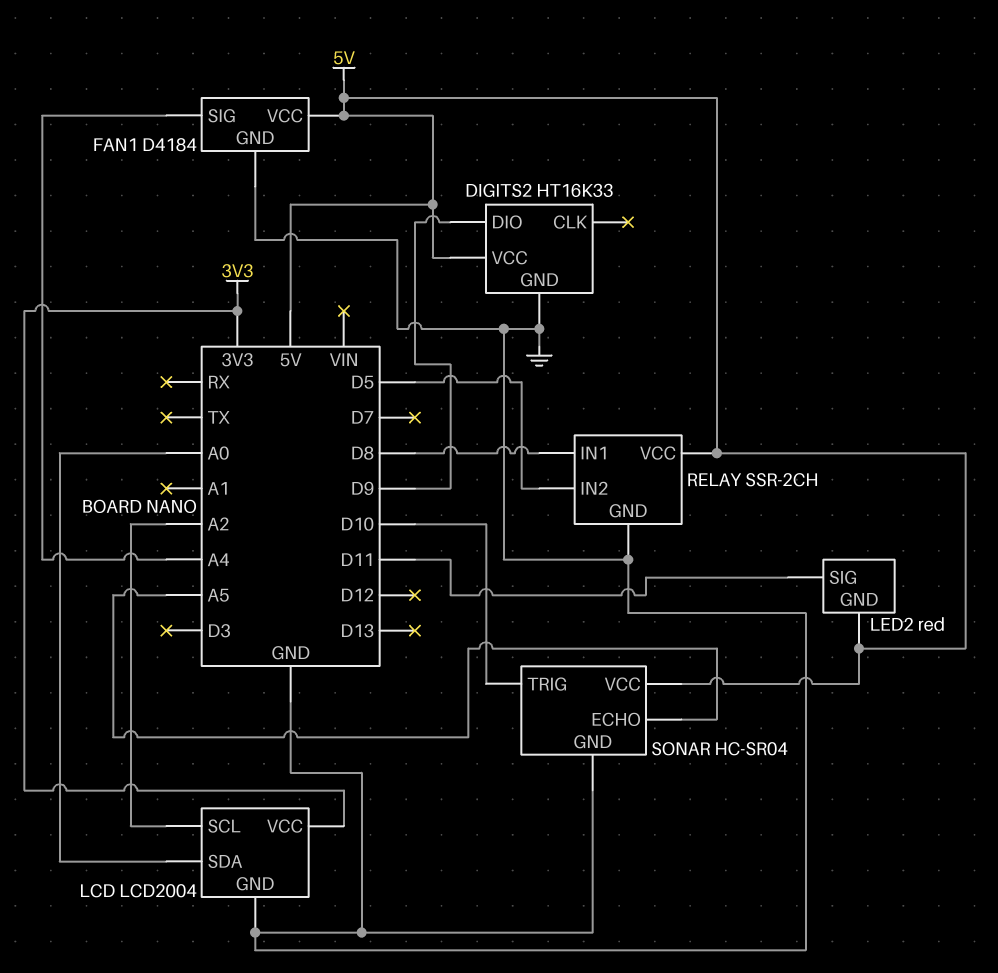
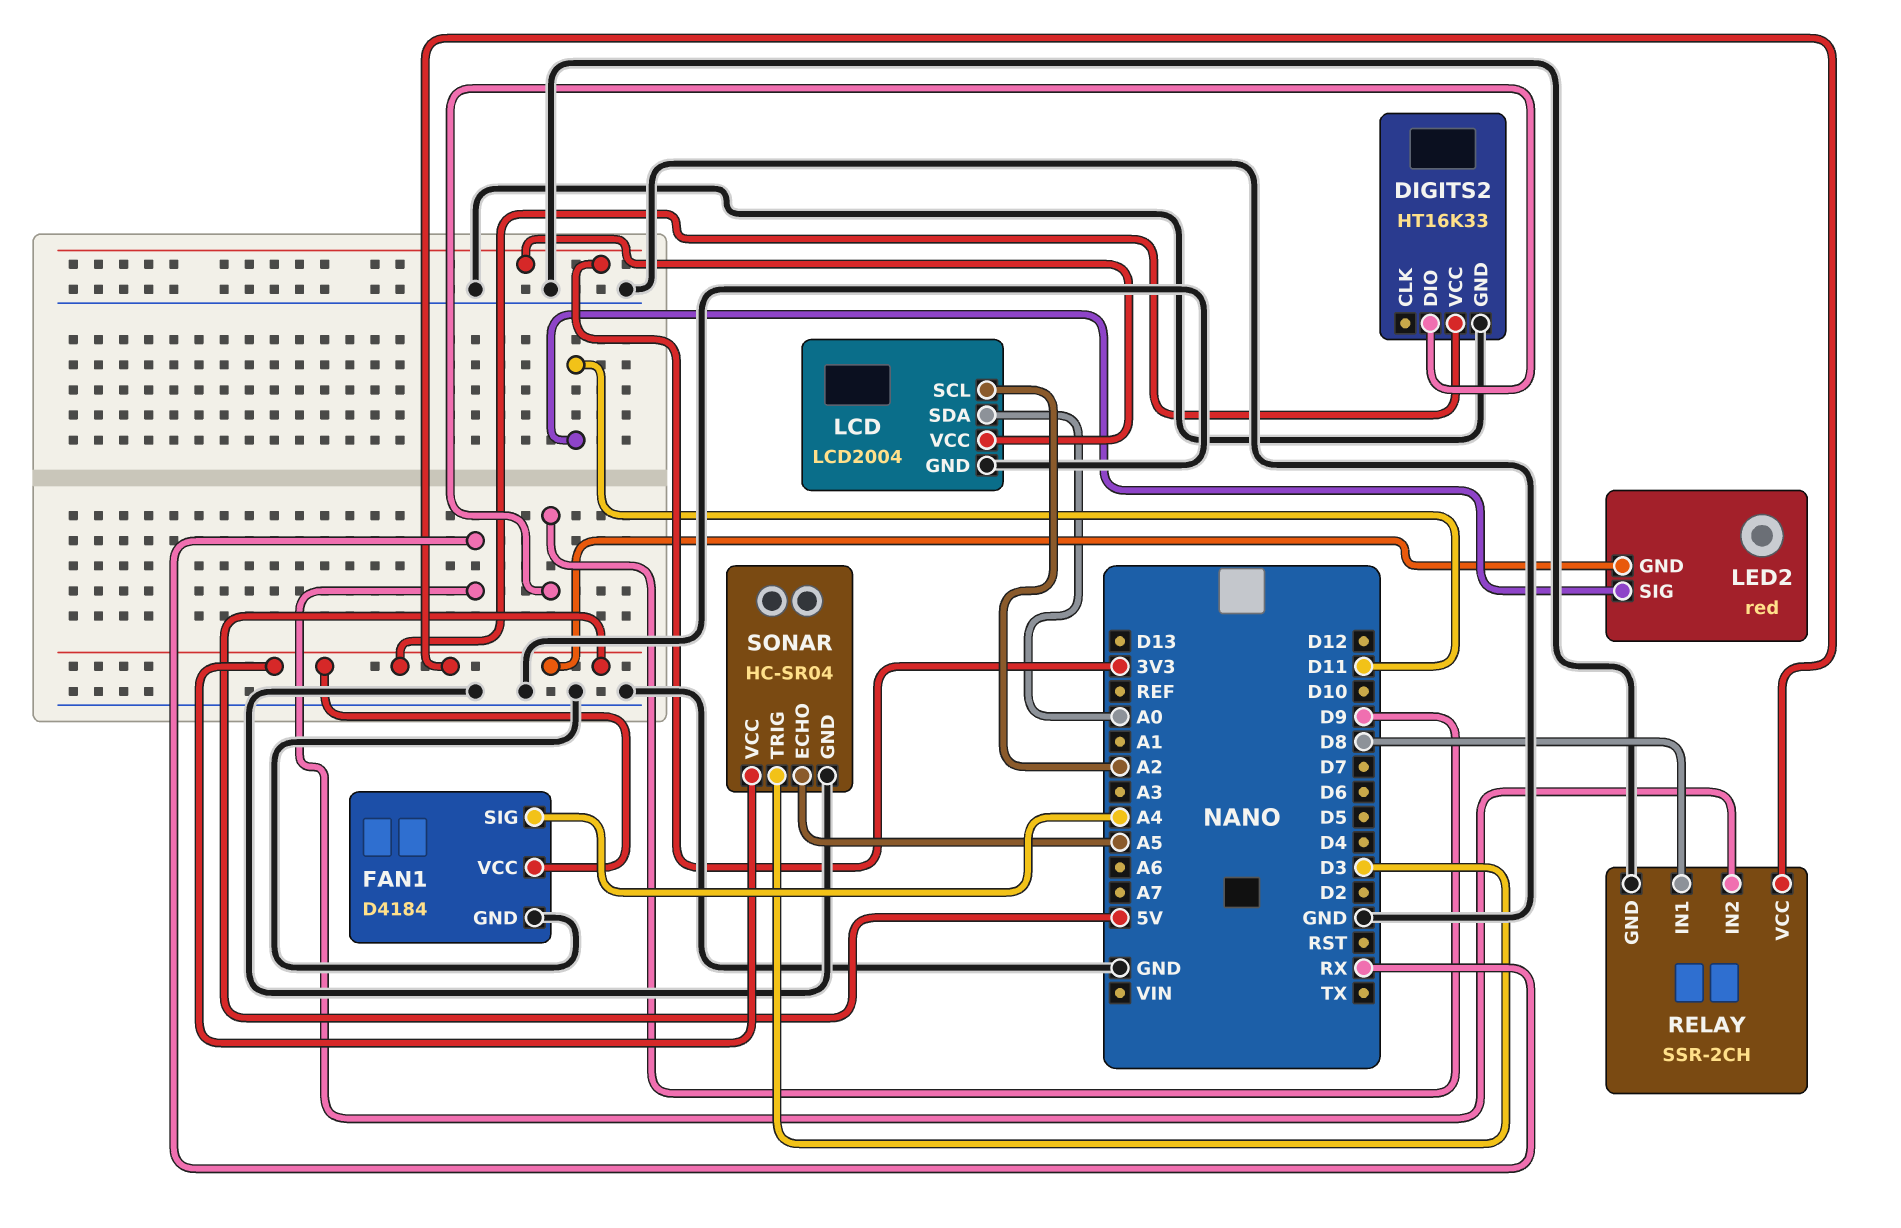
RELAY pin IN2: D5 -> RX
SONAR pin TRIG: D10 -> D3

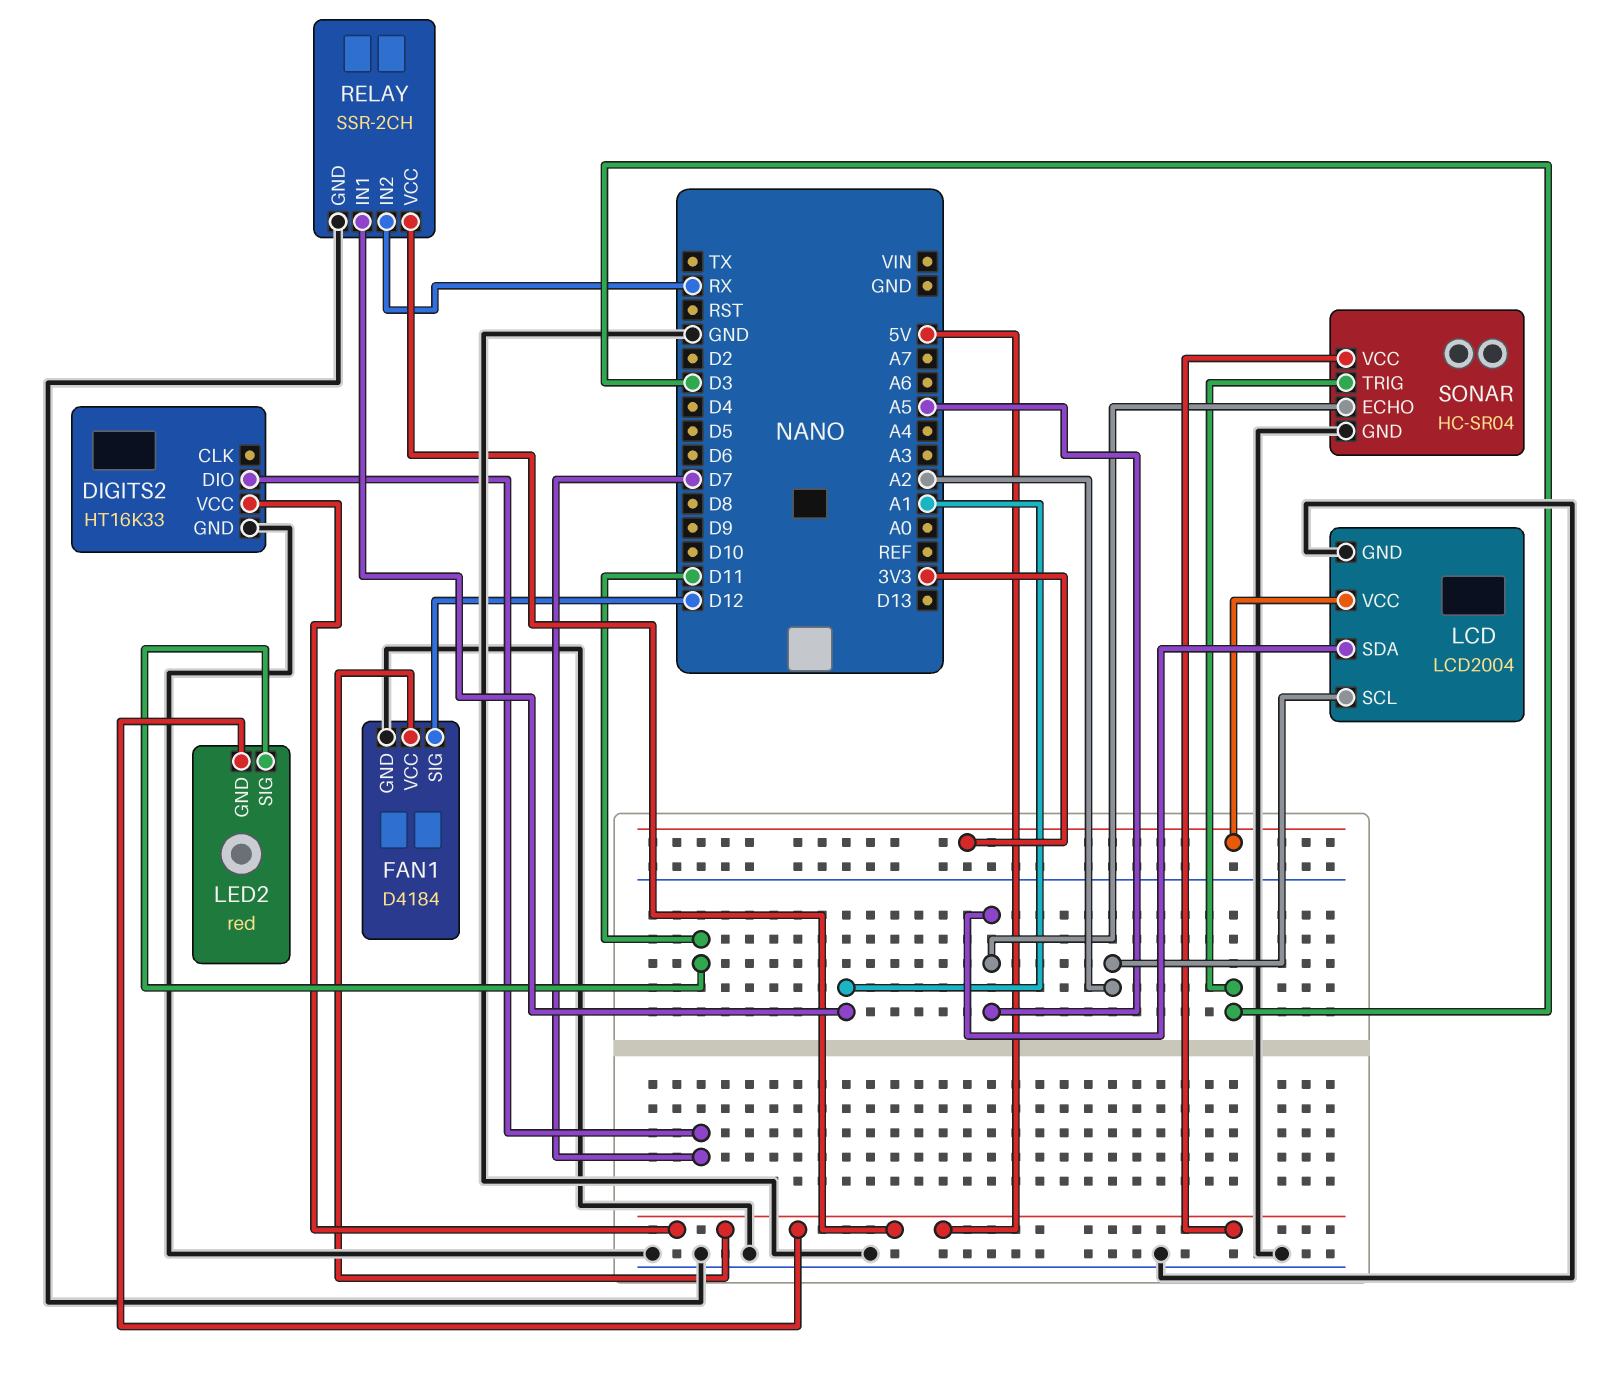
DIGITS2 pin DIO: D9 -> D7
FAN1 pin SIG: A4 -> D12
LCD pin SDA: A0 -> A5
RELAY pin IN1: D8 -> A1

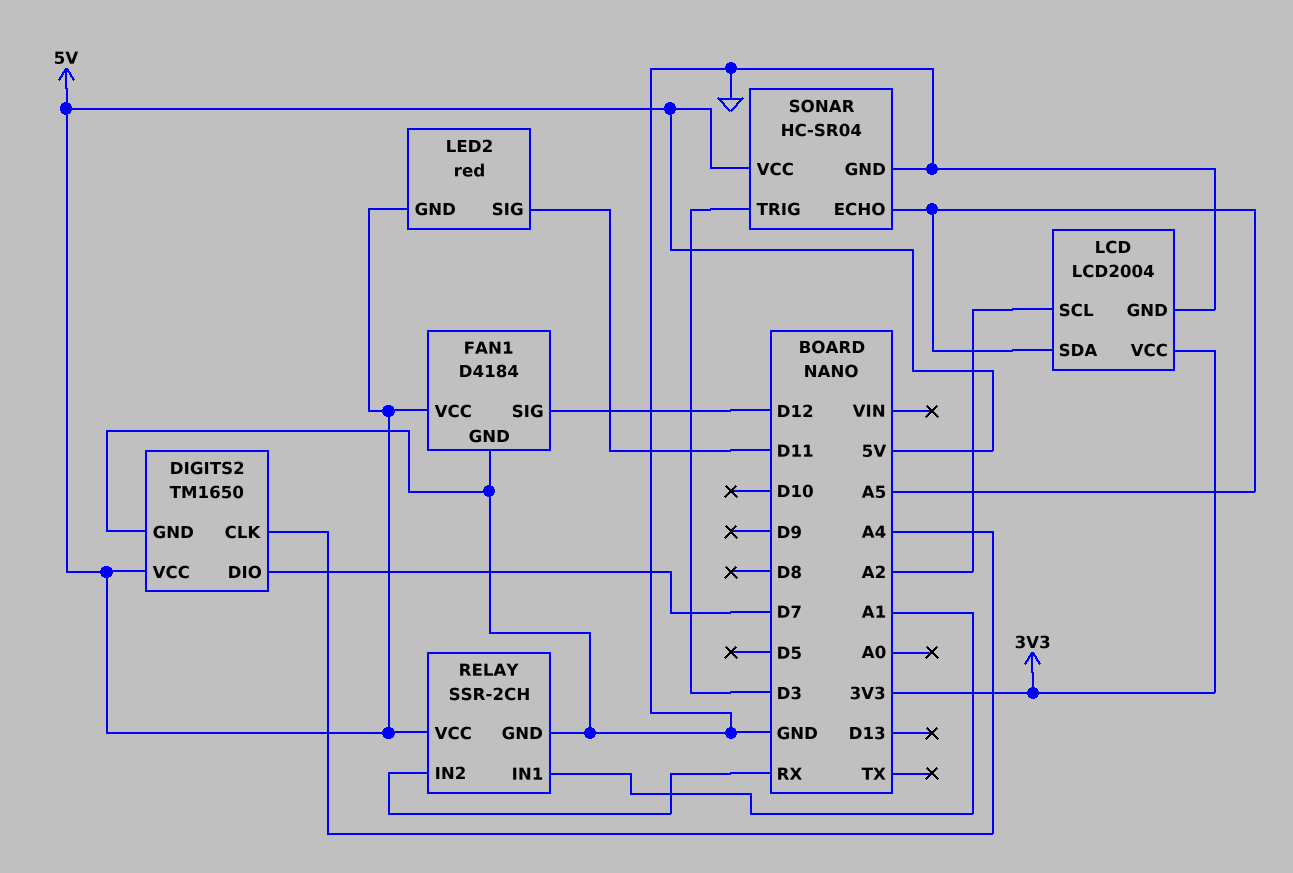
DIGITS2: HT16K33 -> TM1650
DIGITS2 pin CLK: none -> A4

